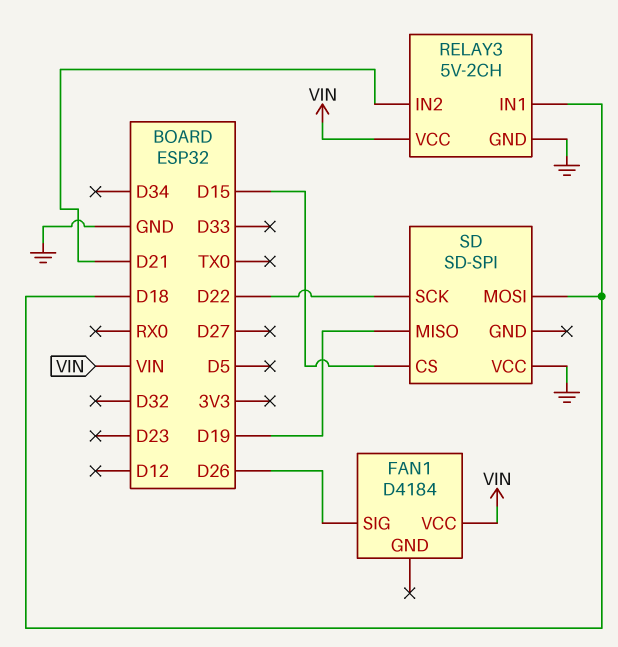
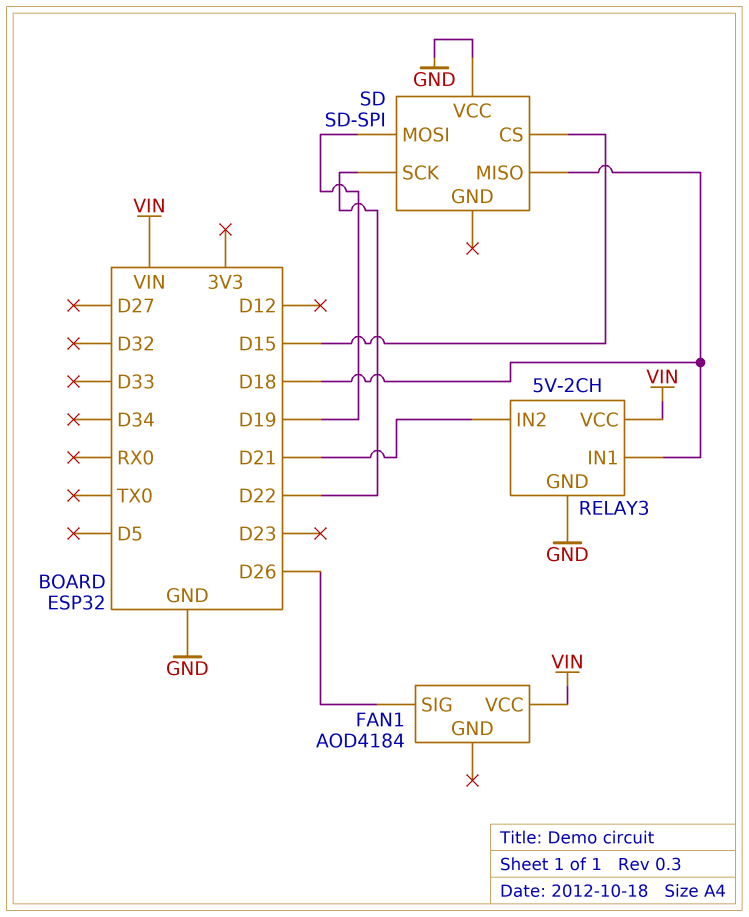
FAN1: D4184 -> AOD4184
SD pin MISO: D19 -> D18
SD pin MOSI: D18 -> D19

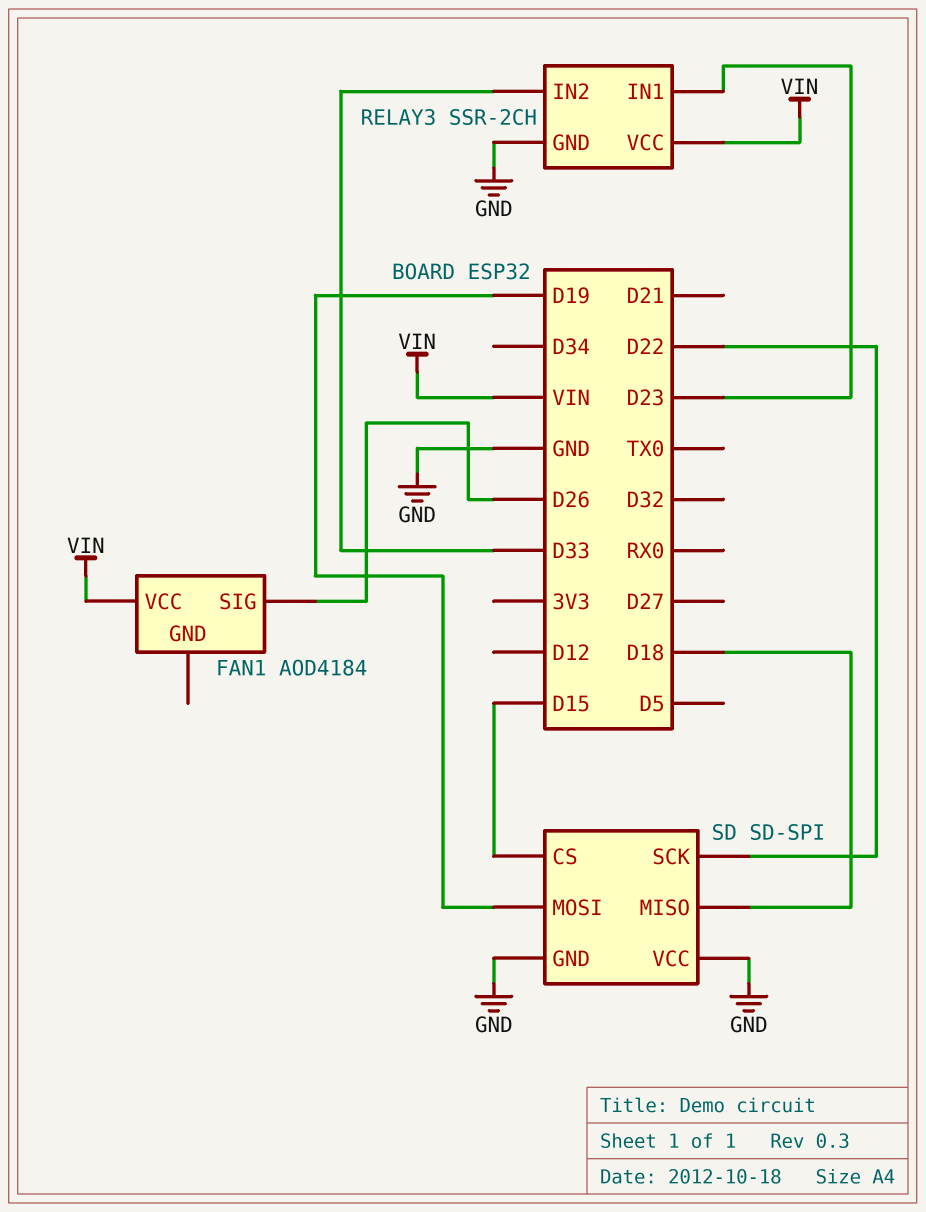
RELAY3: 5V-2CH -> SSR-2CH
RELAY3 pin IN1: D18 -> D23
RELAY3 pin IN2: D21 -> D33
SD pin GND: none -> GND

